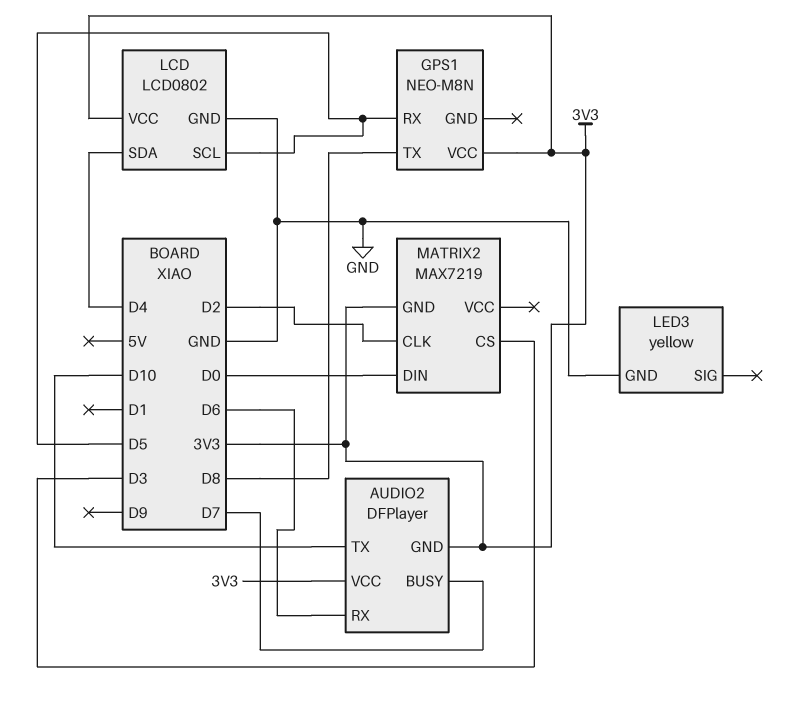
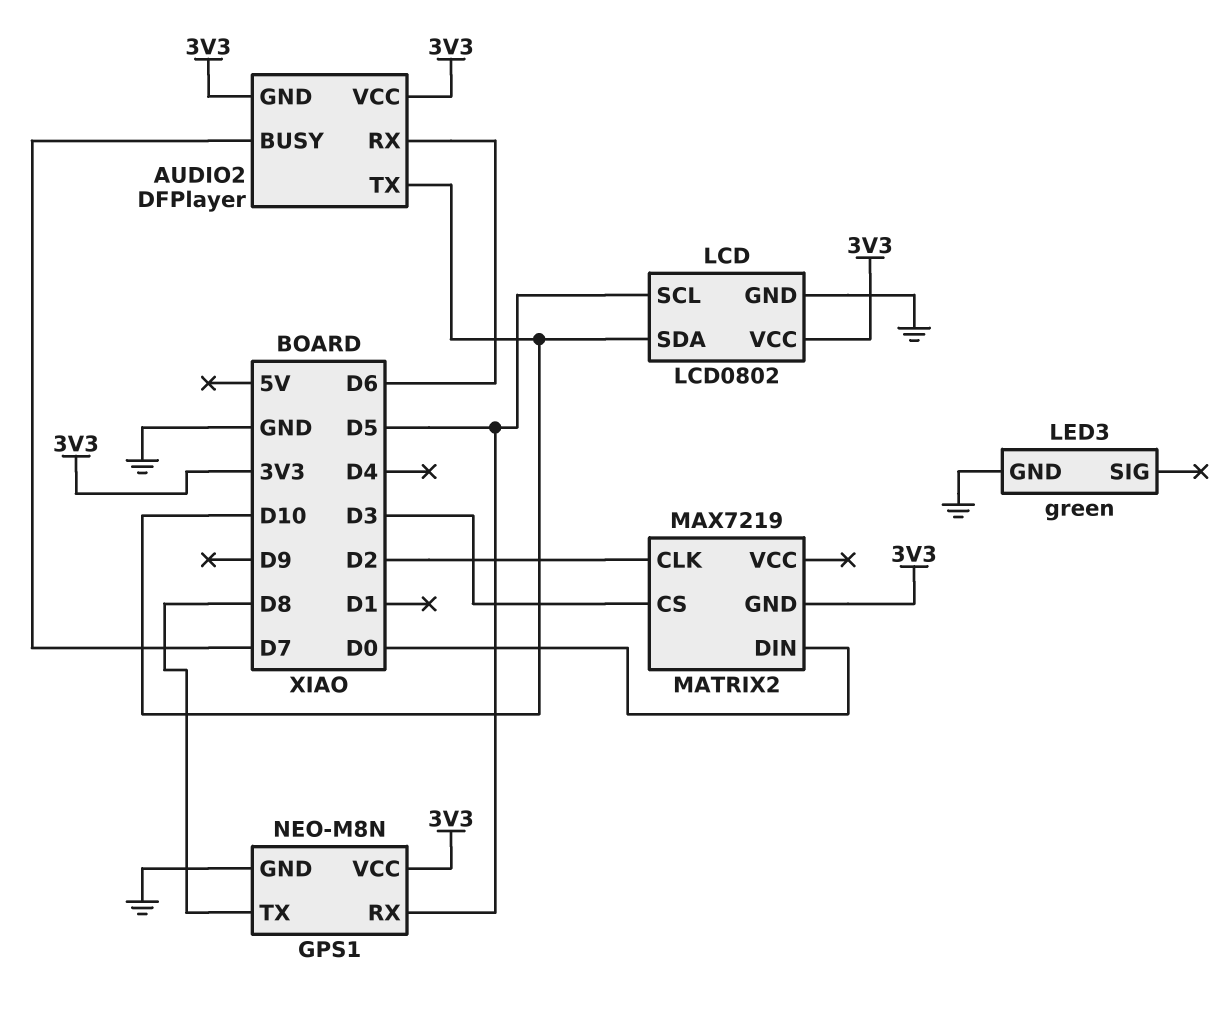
GPS1 pin GND: none -> GND
LCD pin SDA: D4 -> D10
LED3: yellow -> green

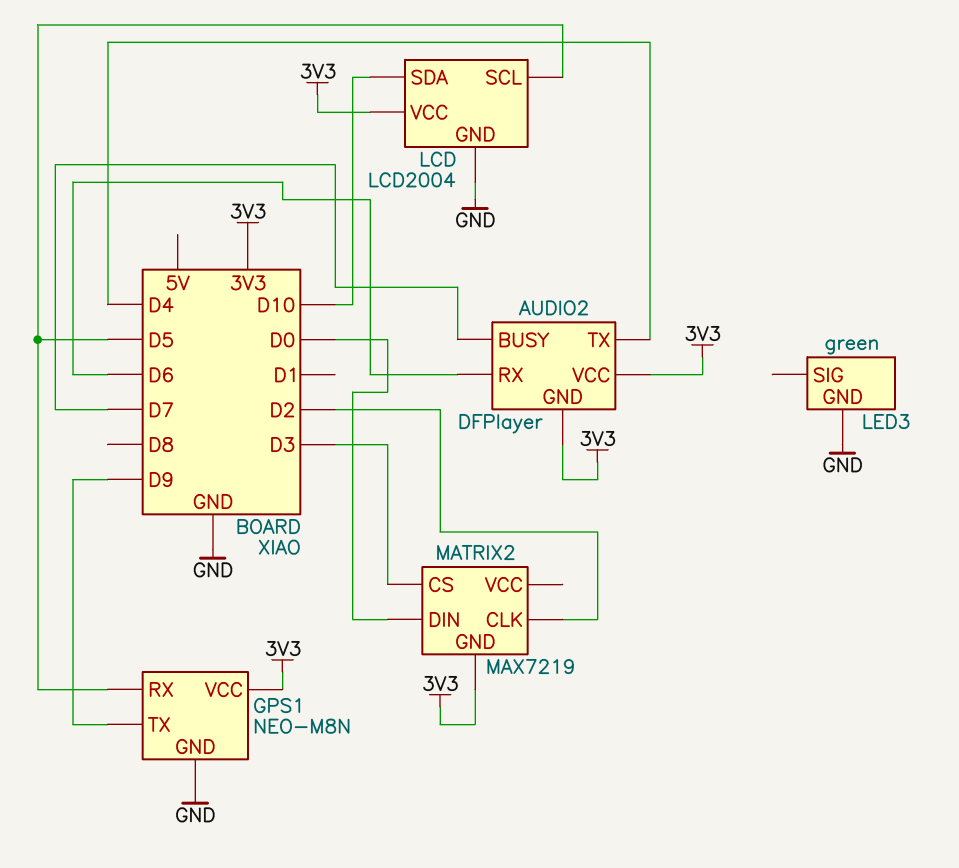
AUDIO2 pin TX: D10 -> D4
GPS1 pin TX: D8 -> D9
LCD: LCD0802 -> LCD2004

